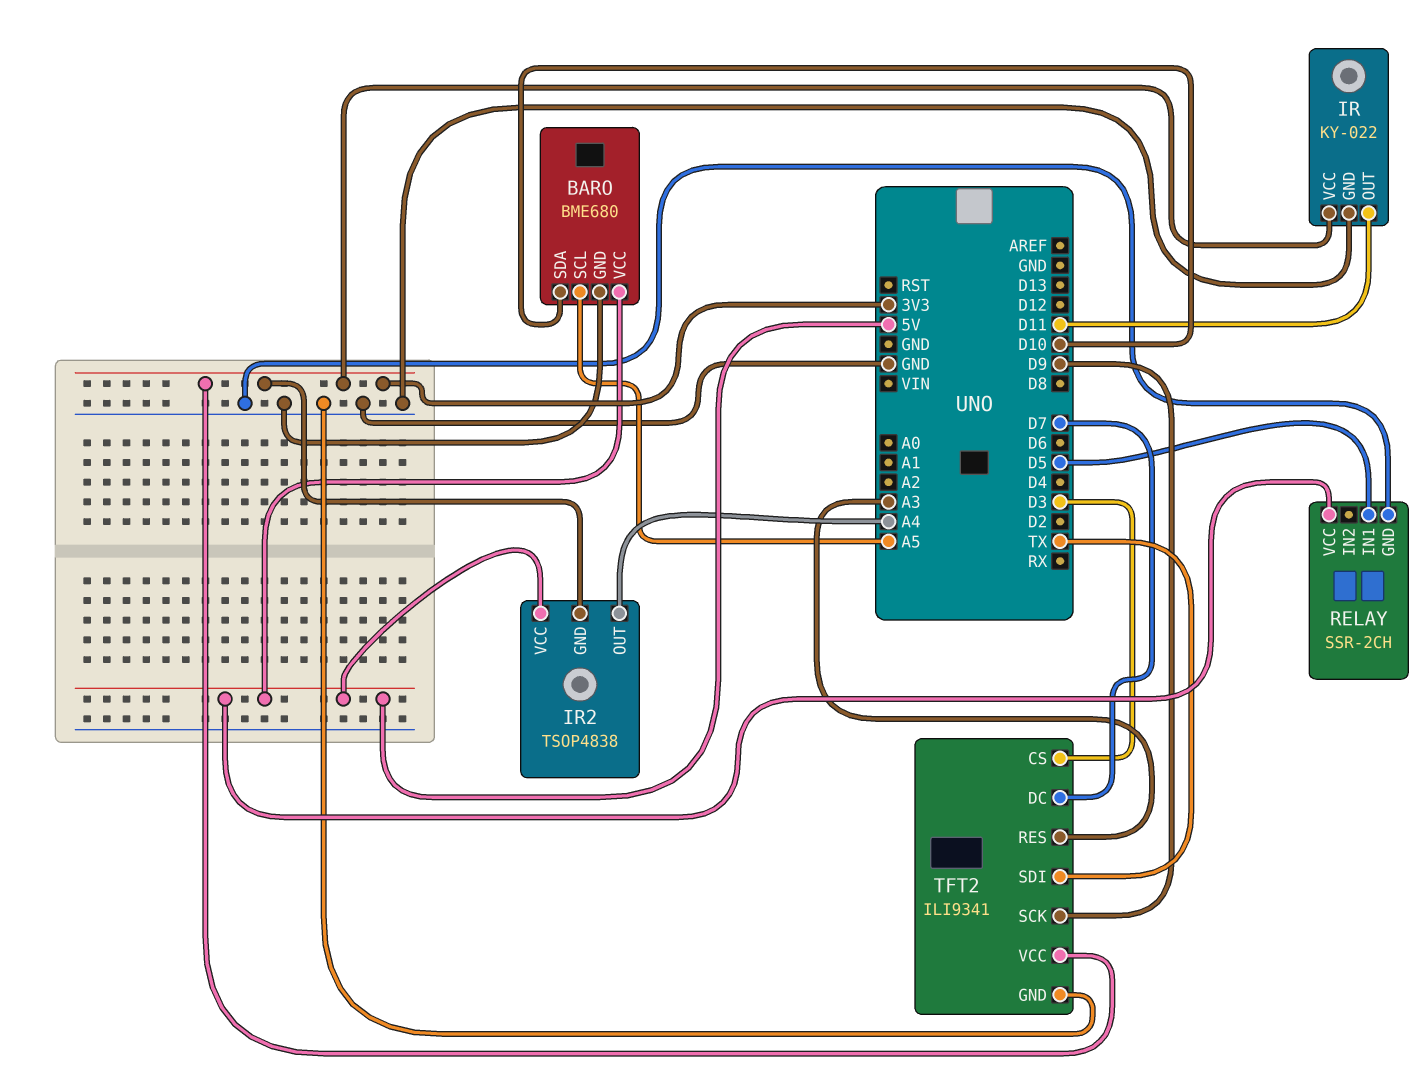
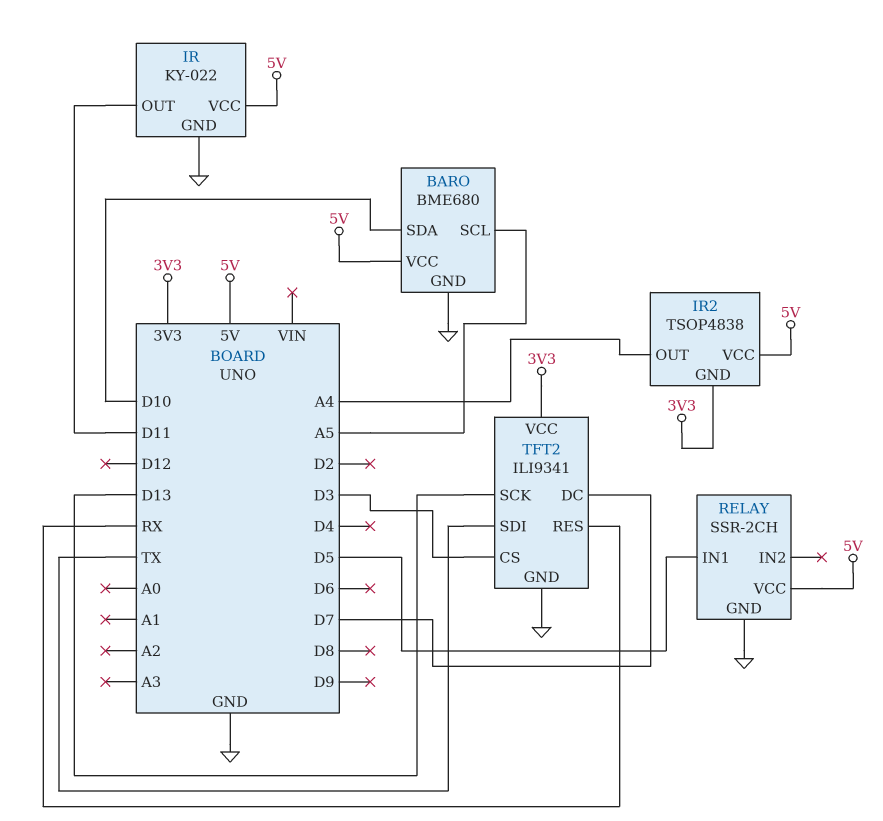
IR pin VCC: 3V3 -> 5V
TFT2 pin RES: A3 -> RX
TFT2 pin SCK: D9 -> D13

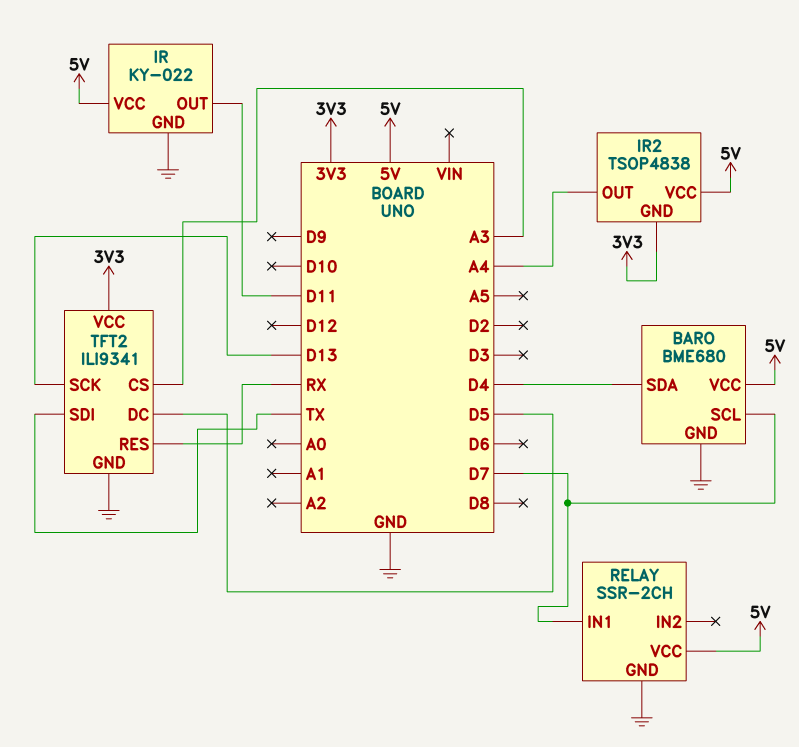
BARO pin SCL: A5 -> D7
BARO pin SDA: D10 -> D4
RELAY pin IN1: D5 -> D7
TFT2 pin CS: D3 -> A3
TFT2 pin DC: D7 -> D5

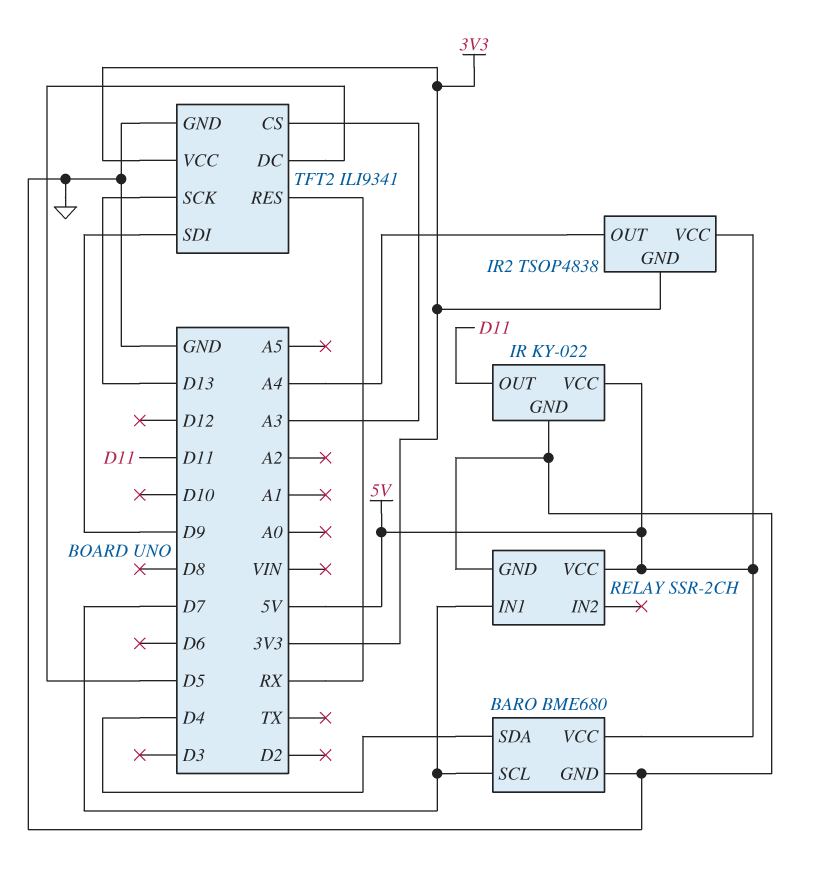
TFT2 pin SDI: TX -> D9

